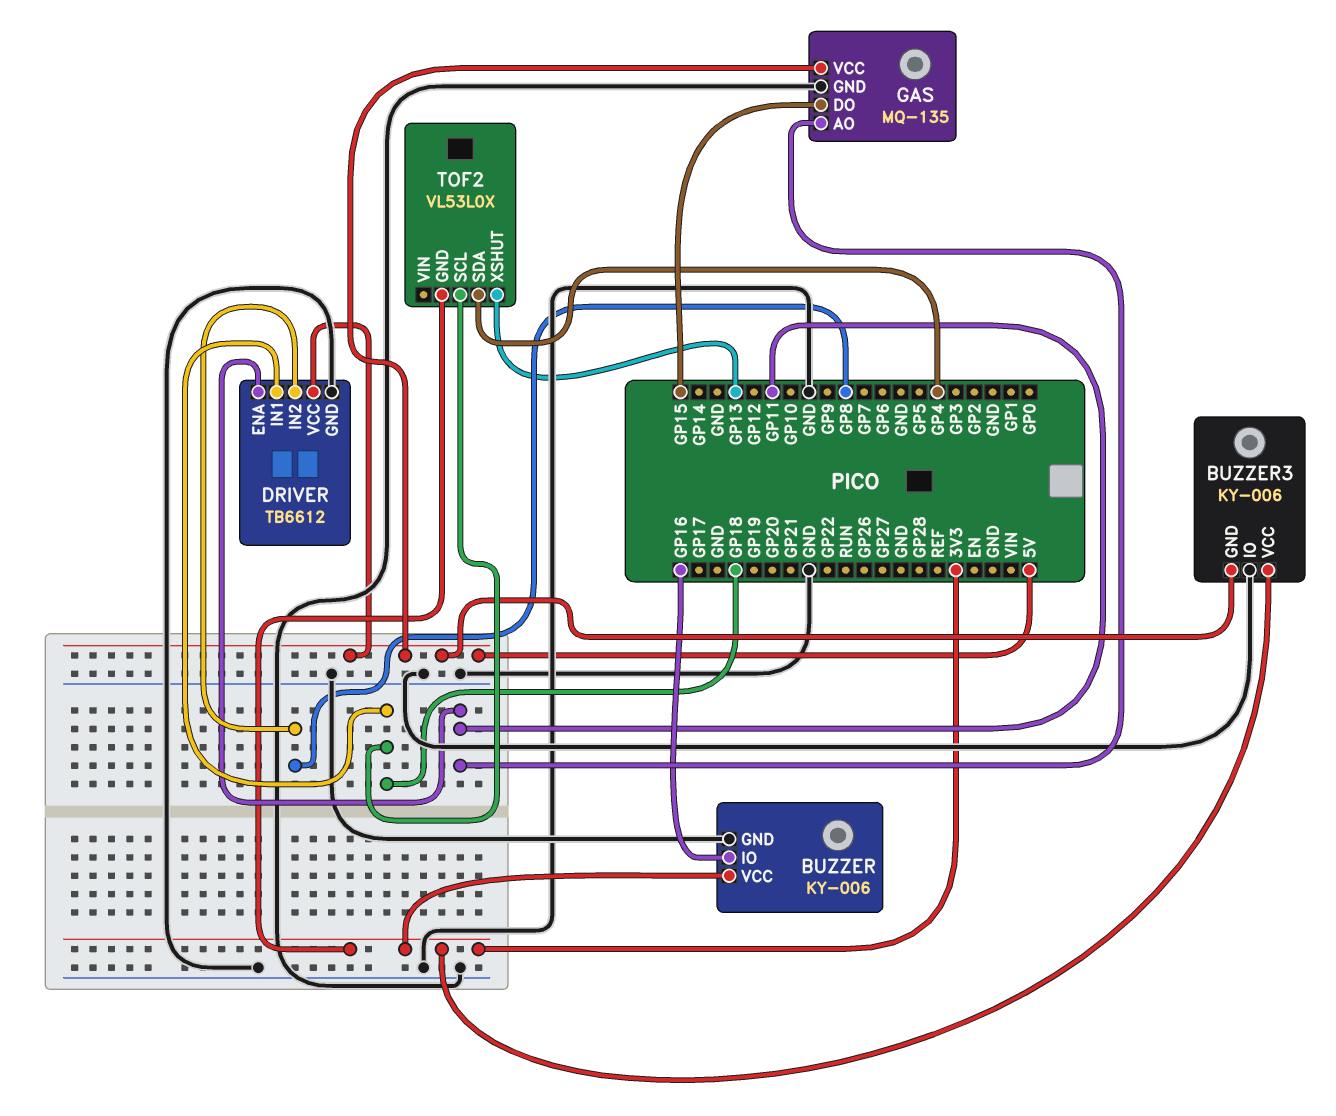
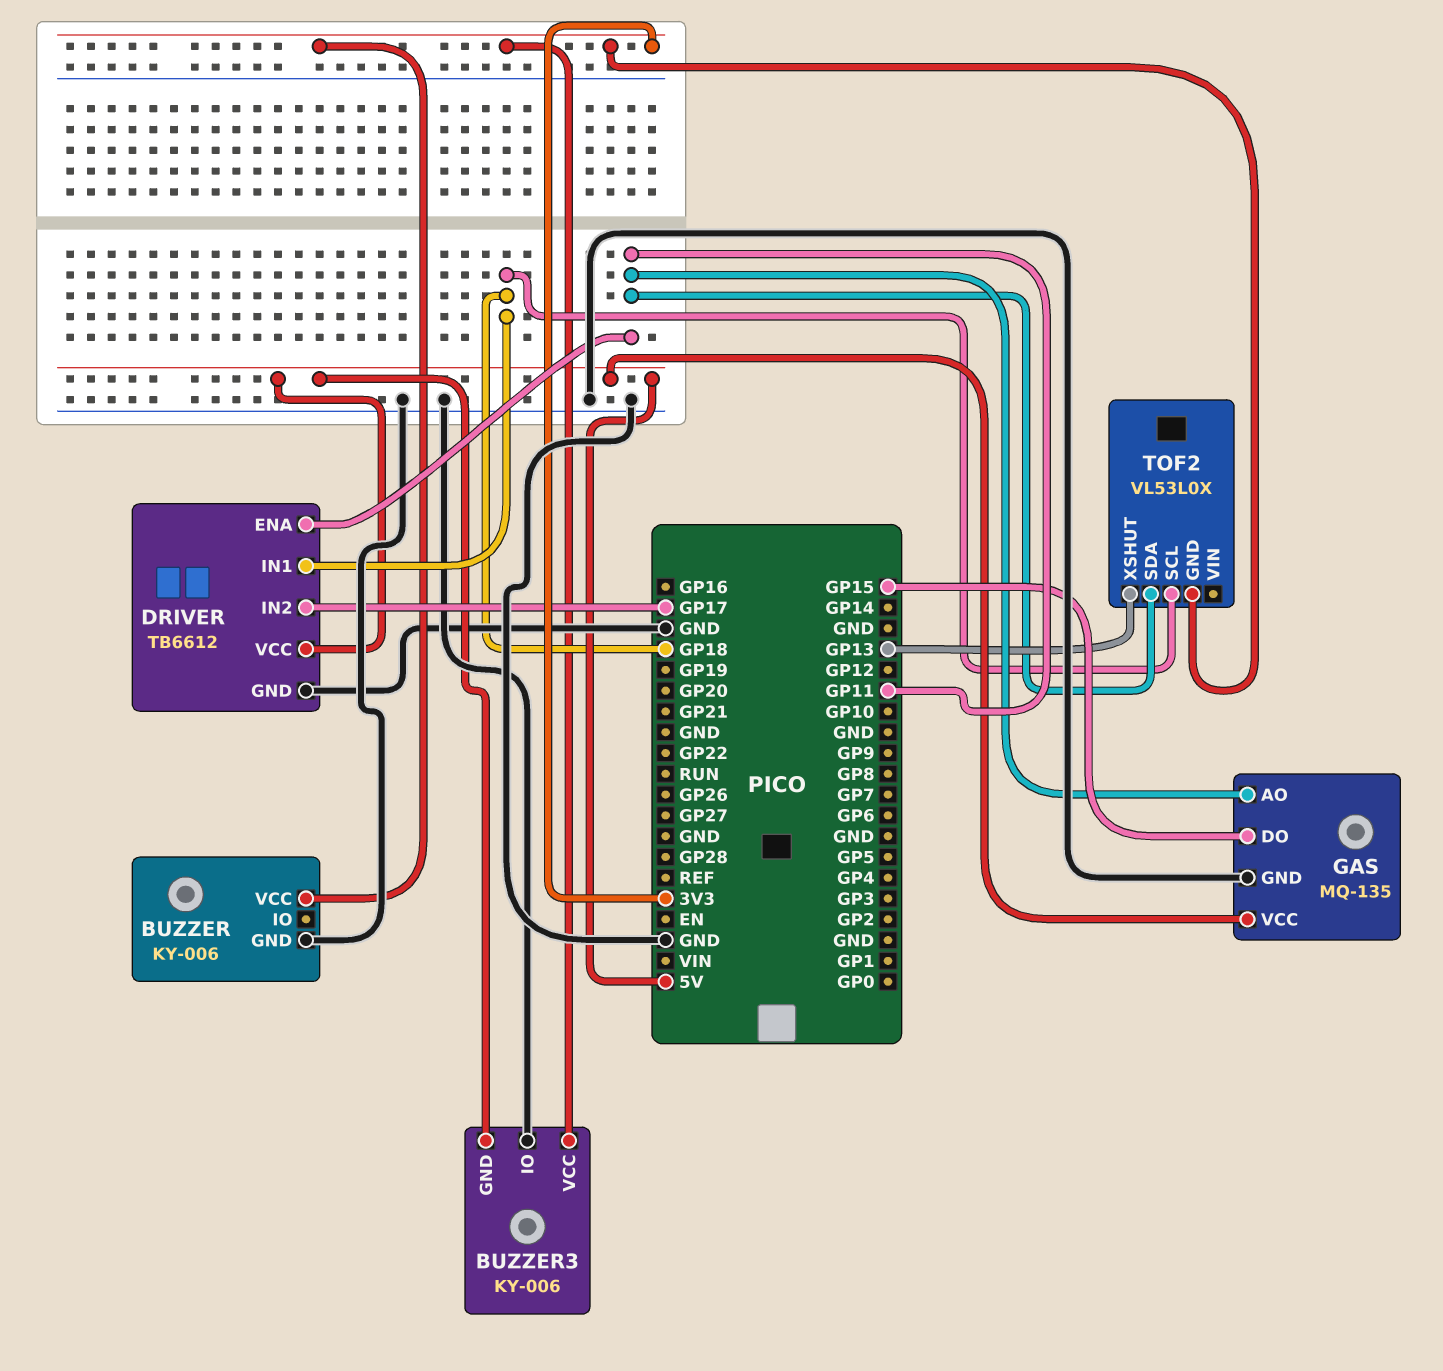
BUZZER pin IO: GP16 -> none
DRIVER pin IN2: GP8 -> GP17
TOF2 pin SDA: GP4 -> GP11

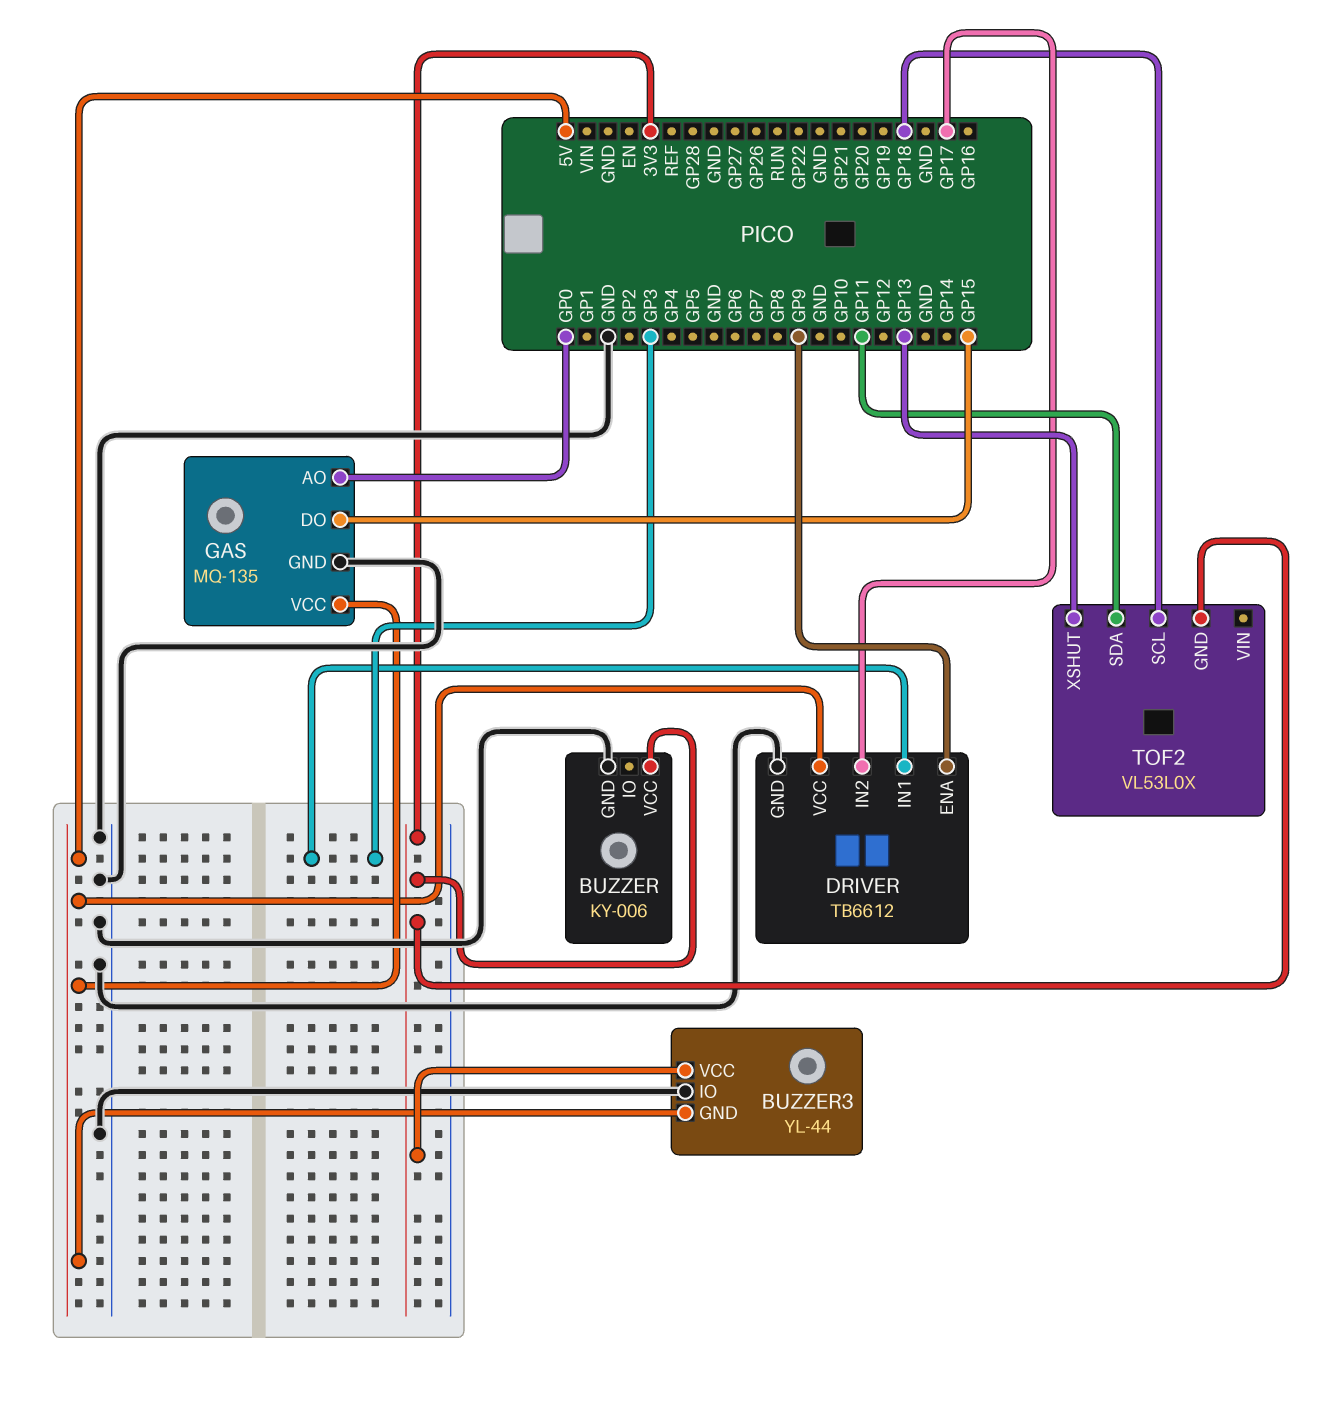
BUZZER3: KY-006 -> YL-44
DRIVER pin ENA: GP11 -> GP9
DRIVER pin IN1: GP18 -> GP3
GAS pin AO: GP11 -> GP0

